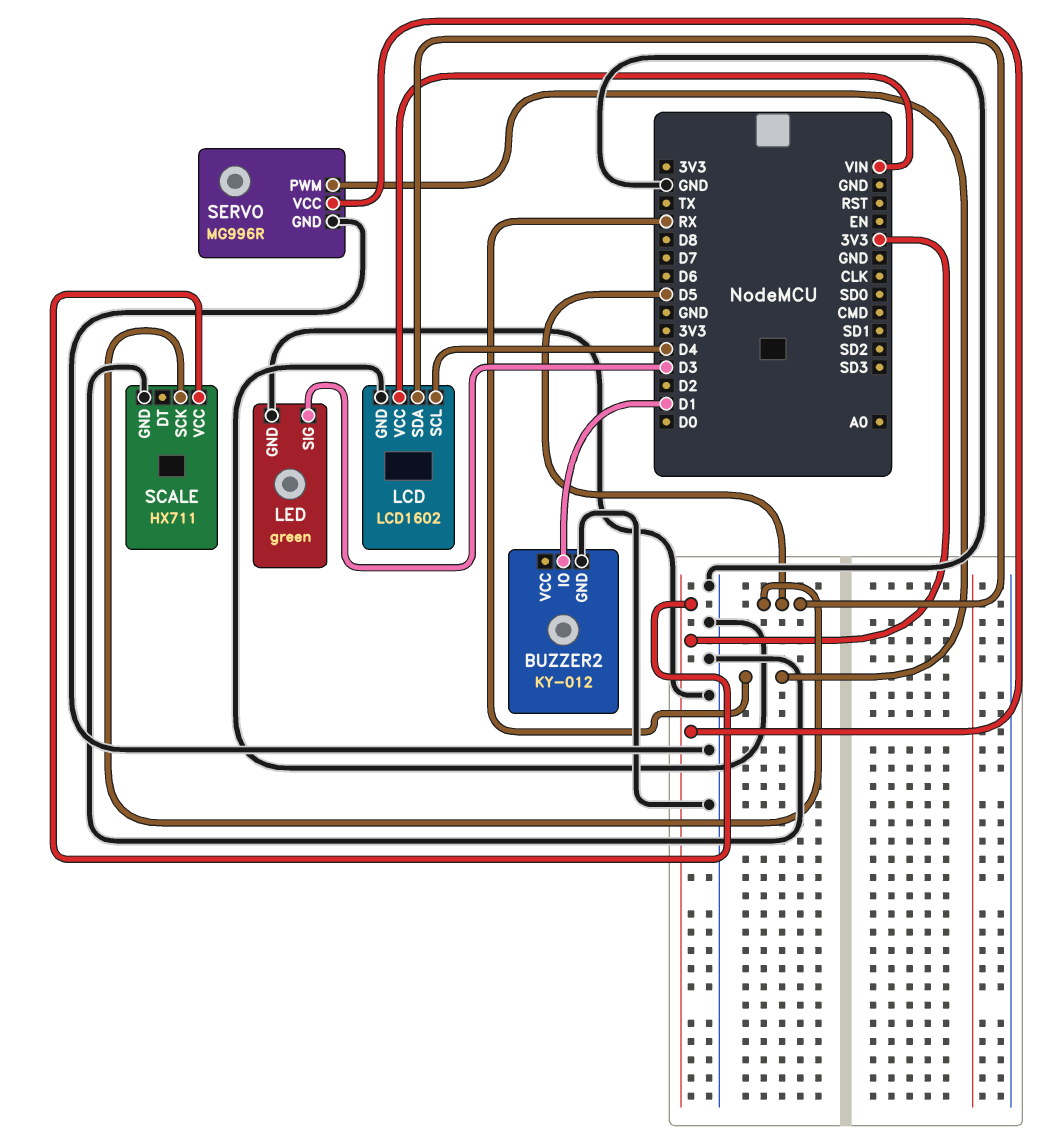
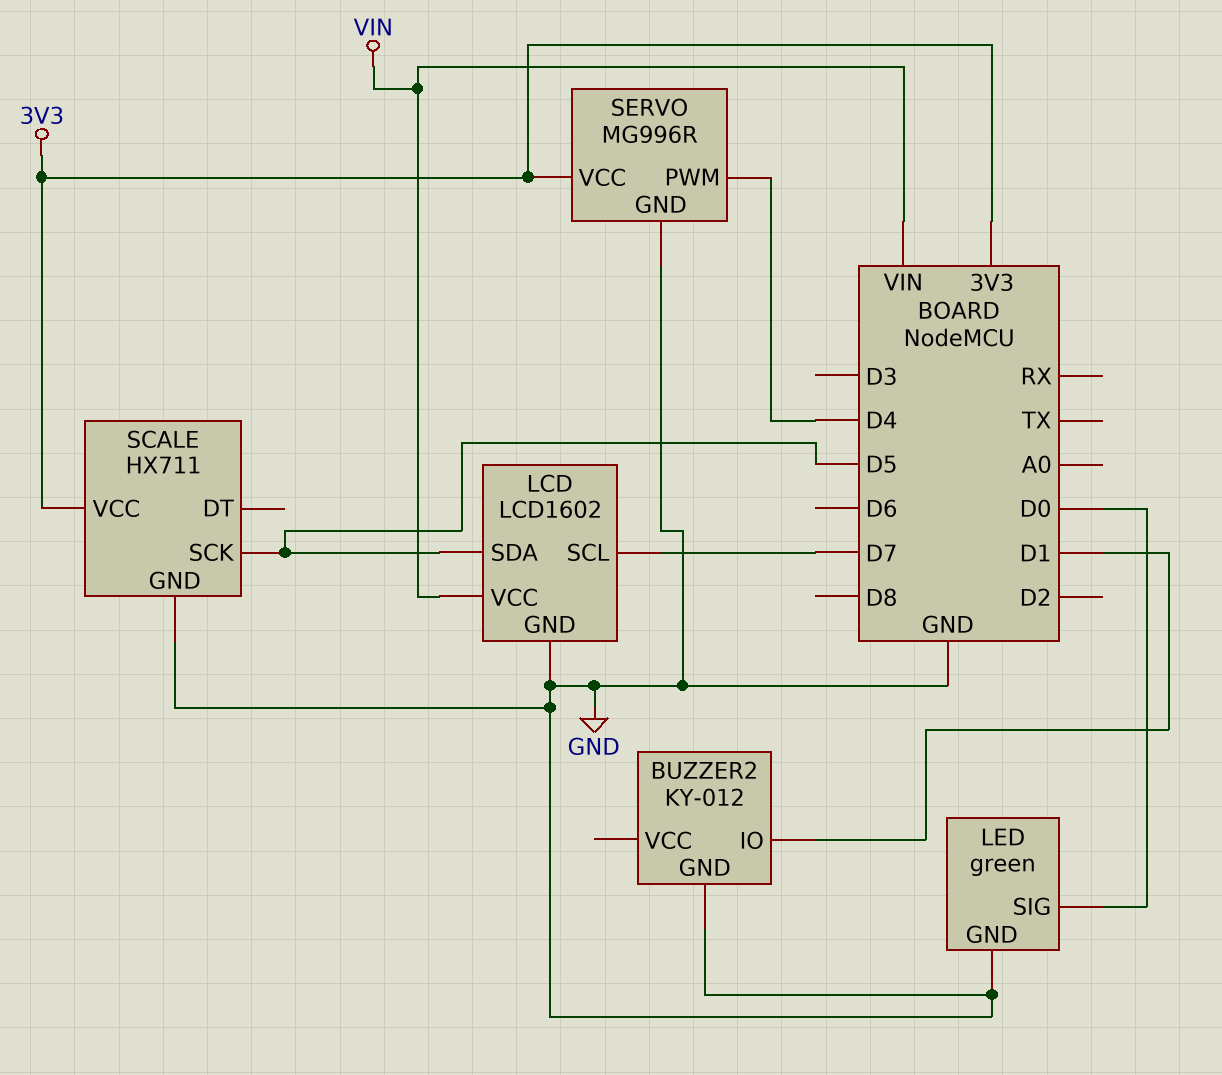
LCD pin SCL: D4 -> D7
LED pin SIG: D3 -> D0
SERVO pin PWM: RX -> D4

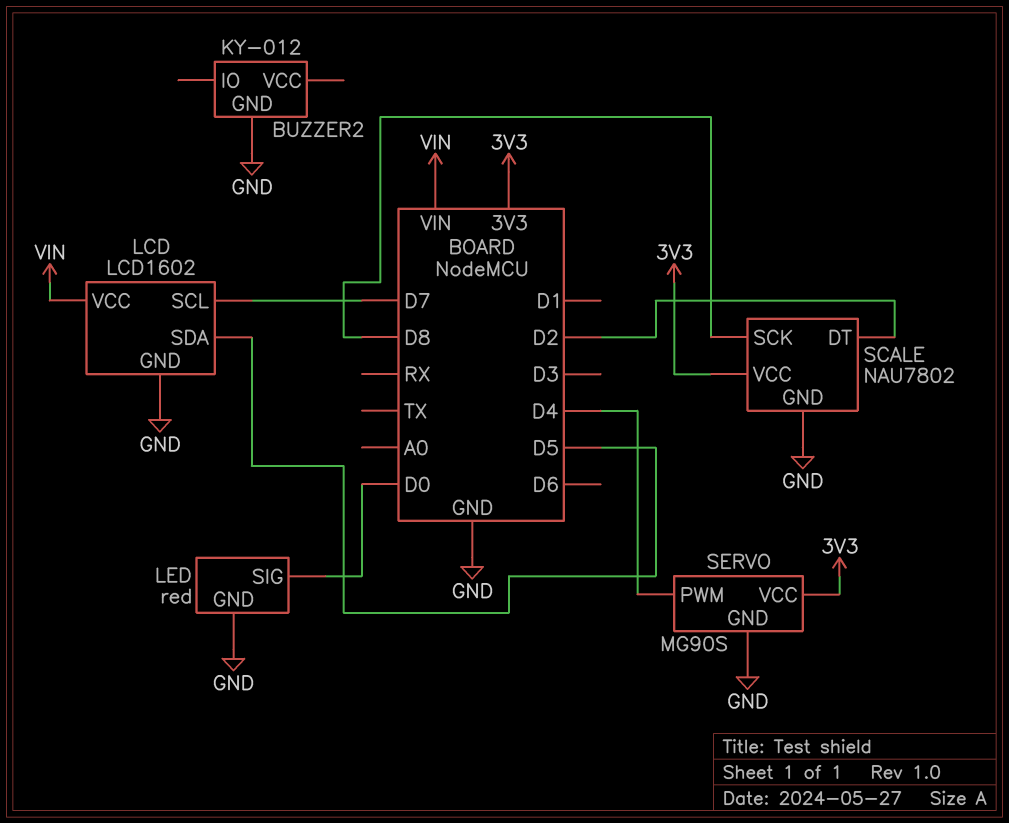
BUZZER2 pin IO: D1 -> none
LED: green -> red
SCALE: HX711 -> NAU7802
SCALE pin DT: none -> D2
SCALE pin SCK: D5 -> D8
SERVO: MG996R -> MG90S

